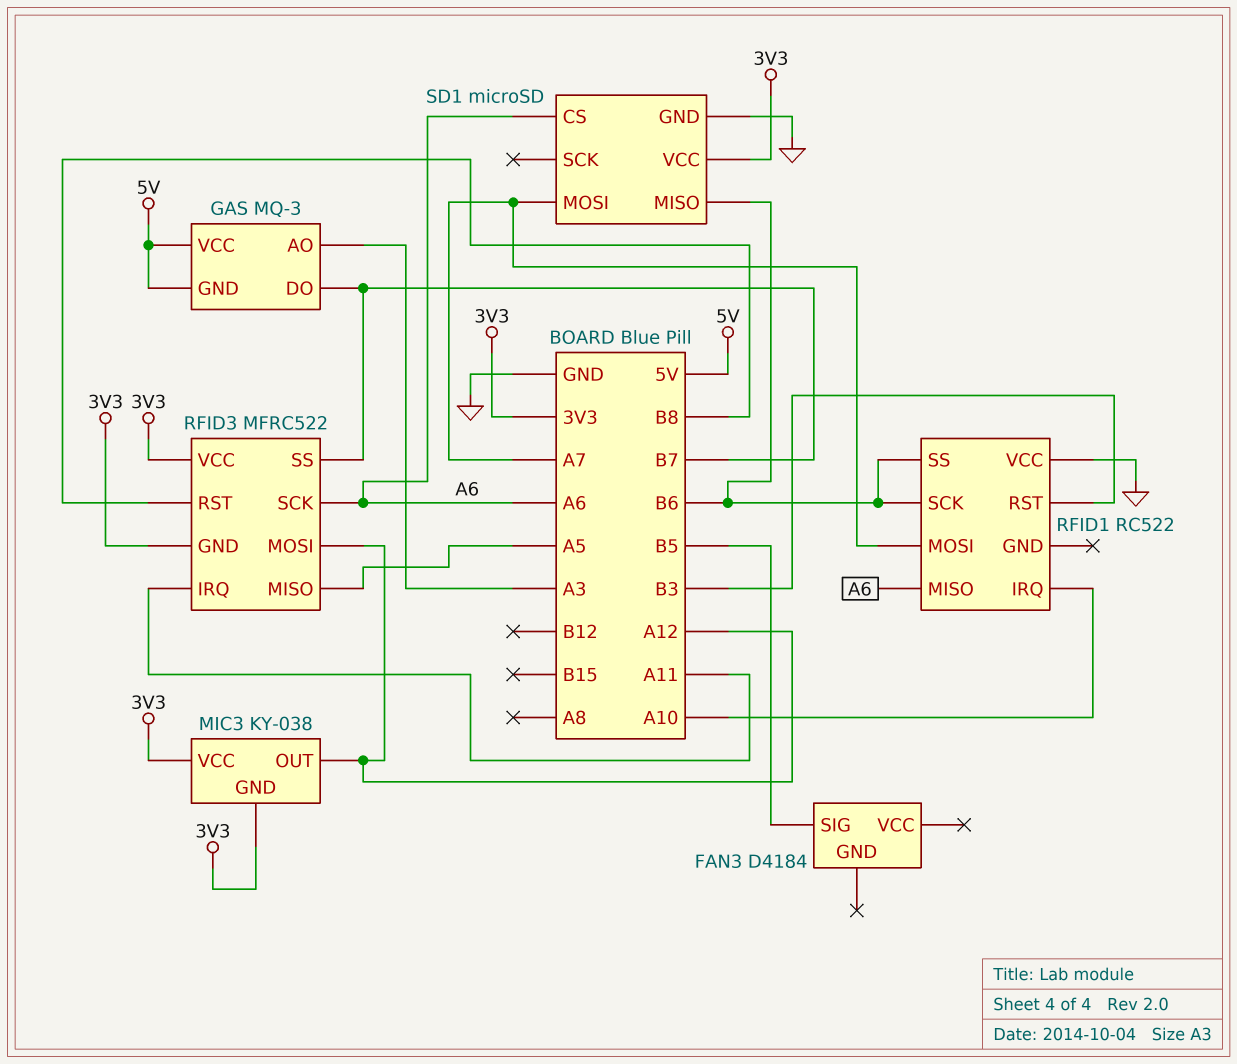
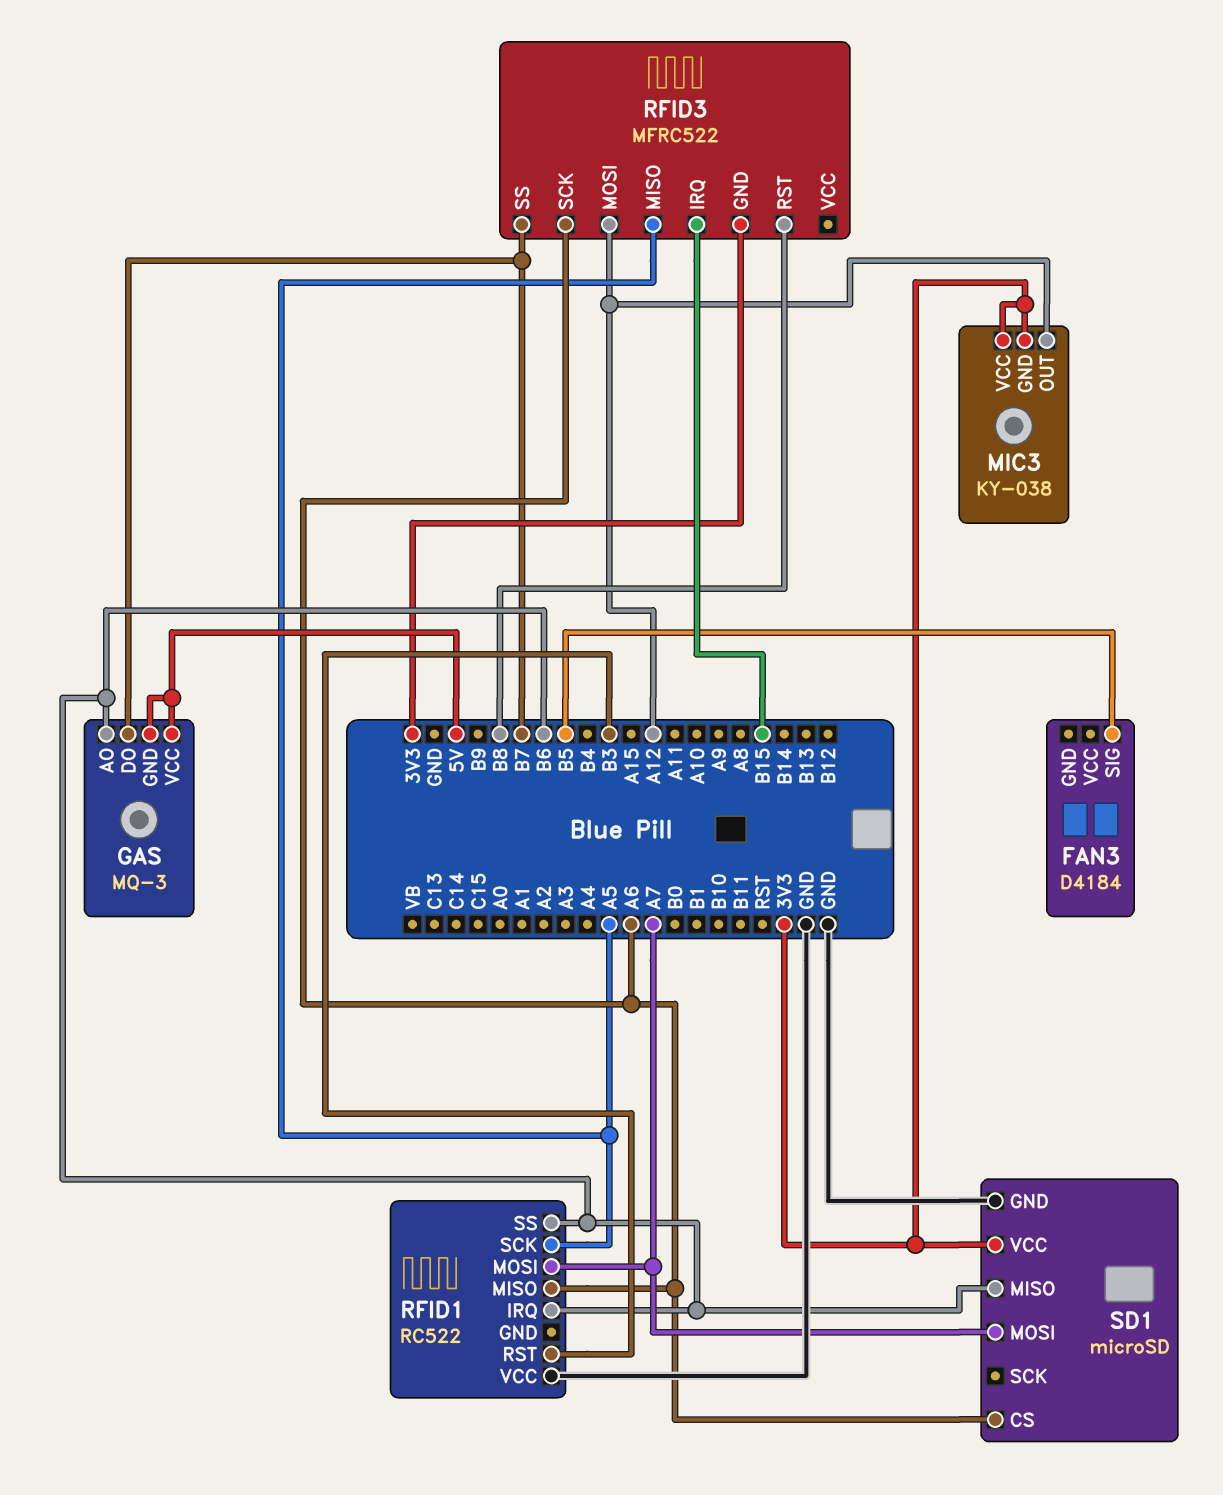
GAS pin AO: A3 -> B6
RFID1 pin IRQ: A10 -> B6
RFID1 pin SCK: B6 -> A5
RFID3 pin IRQ: A11 -> B15
RFID3 pin VCC: 3V3 -> none

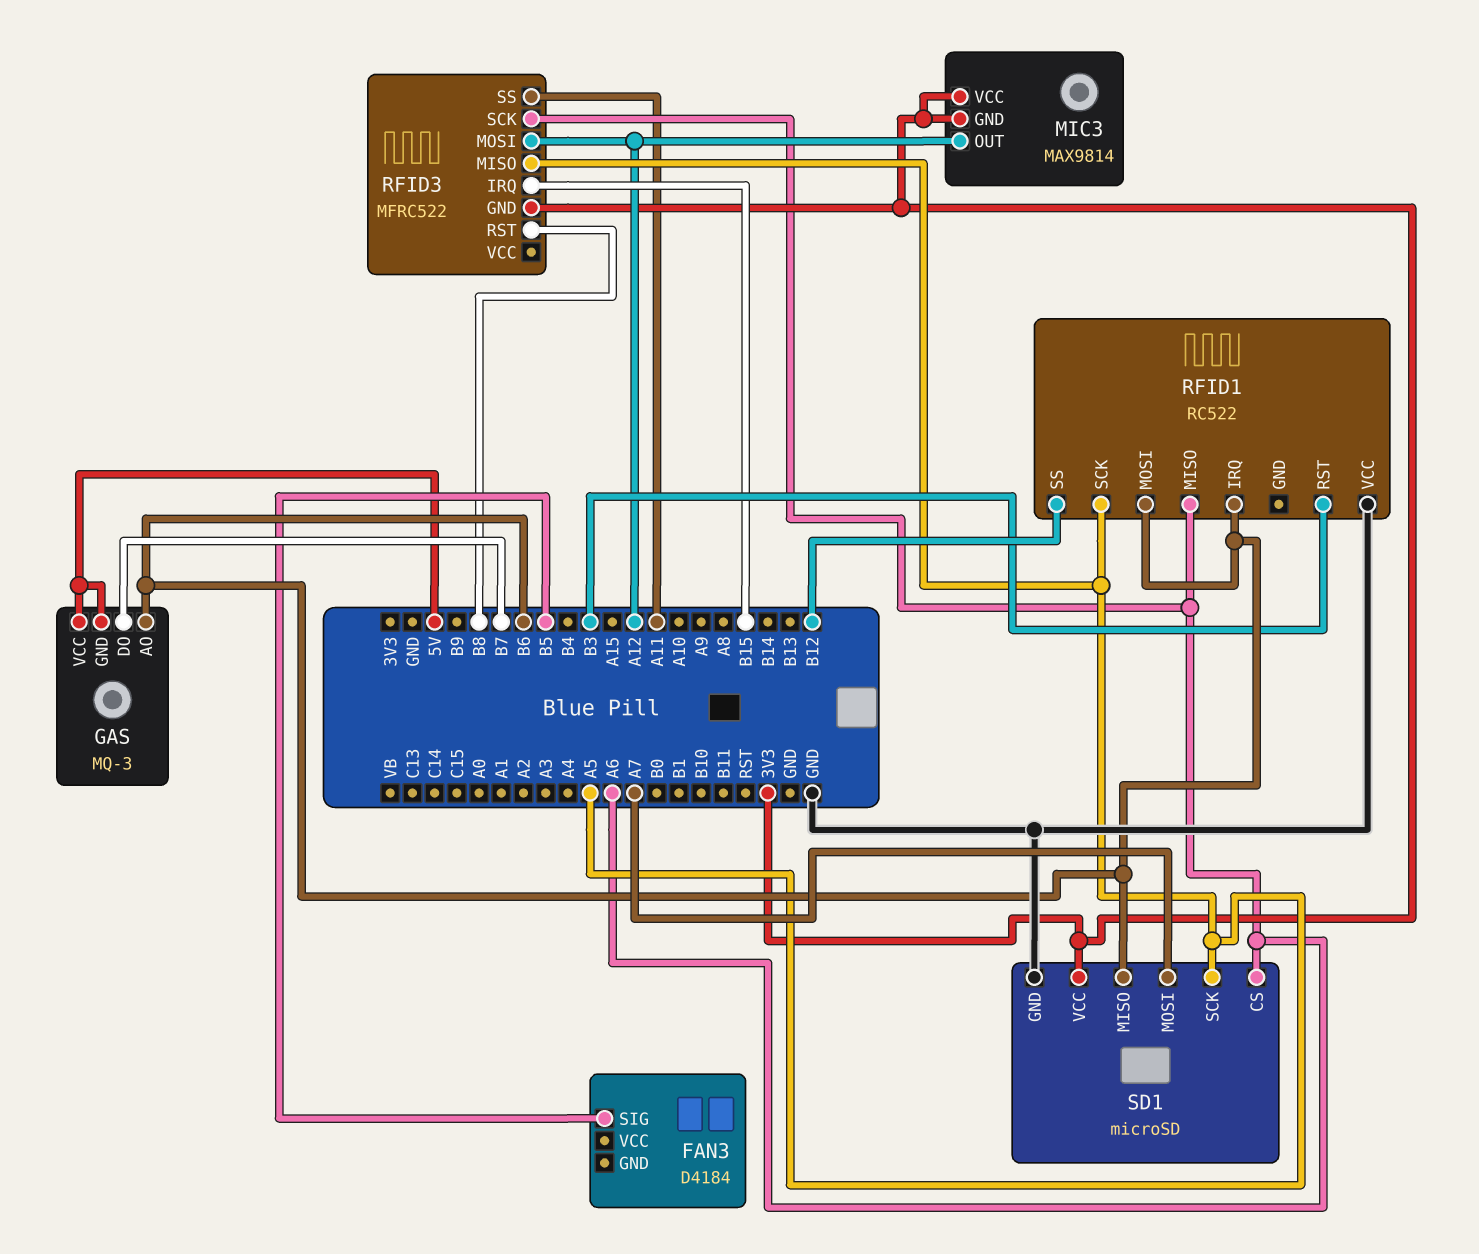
MIC3: KY-038 -> MAX9814
RFID1 pin MOSI: A7 -> B6
RFID1 pin SS: B6 -> B12
RFID3 pin SS: B7 -> A11
SD1 pin SCK: none -> A5

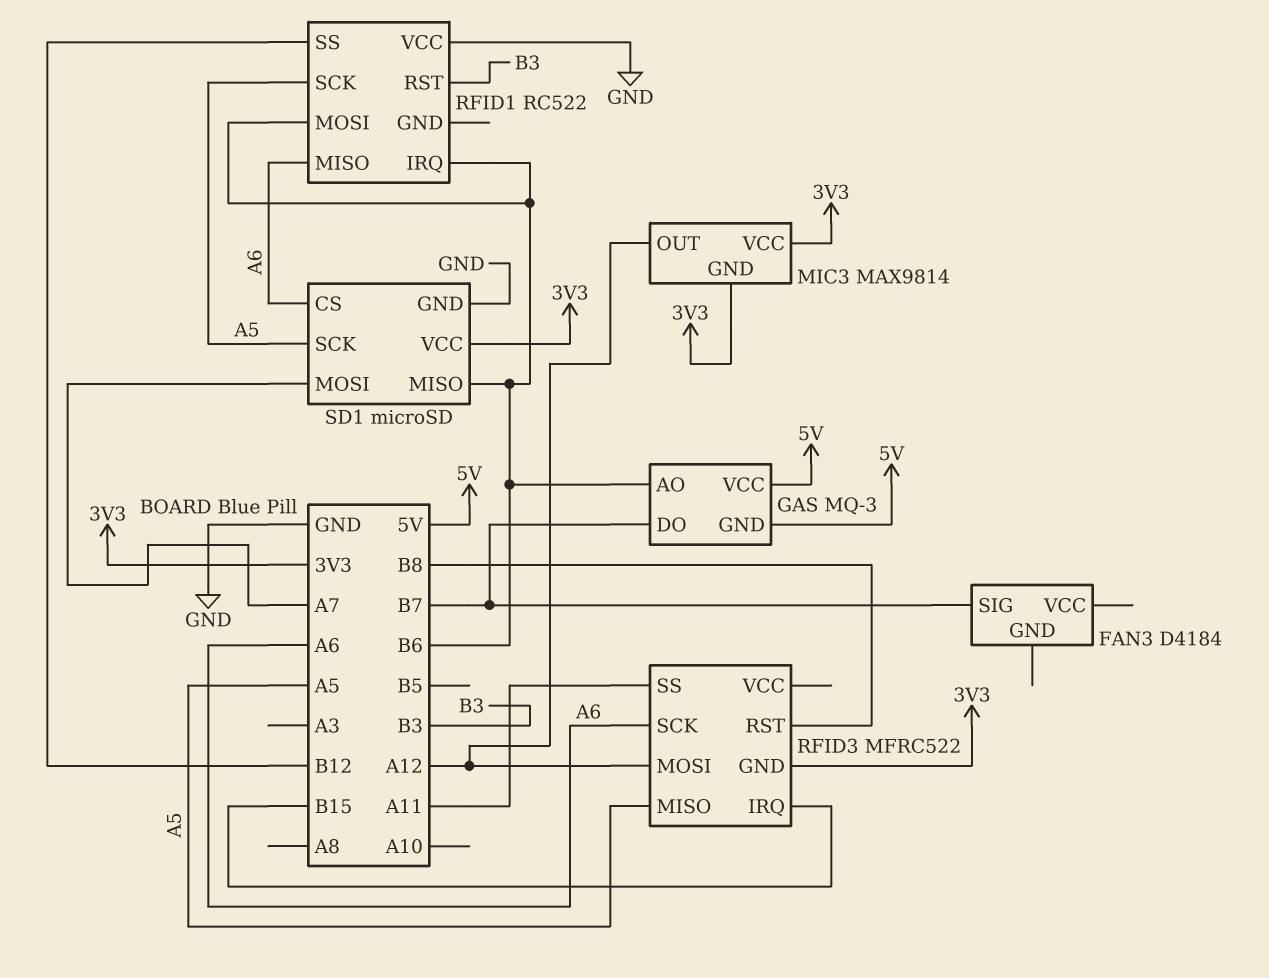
FAN3 pin SIG: B5 -> B7

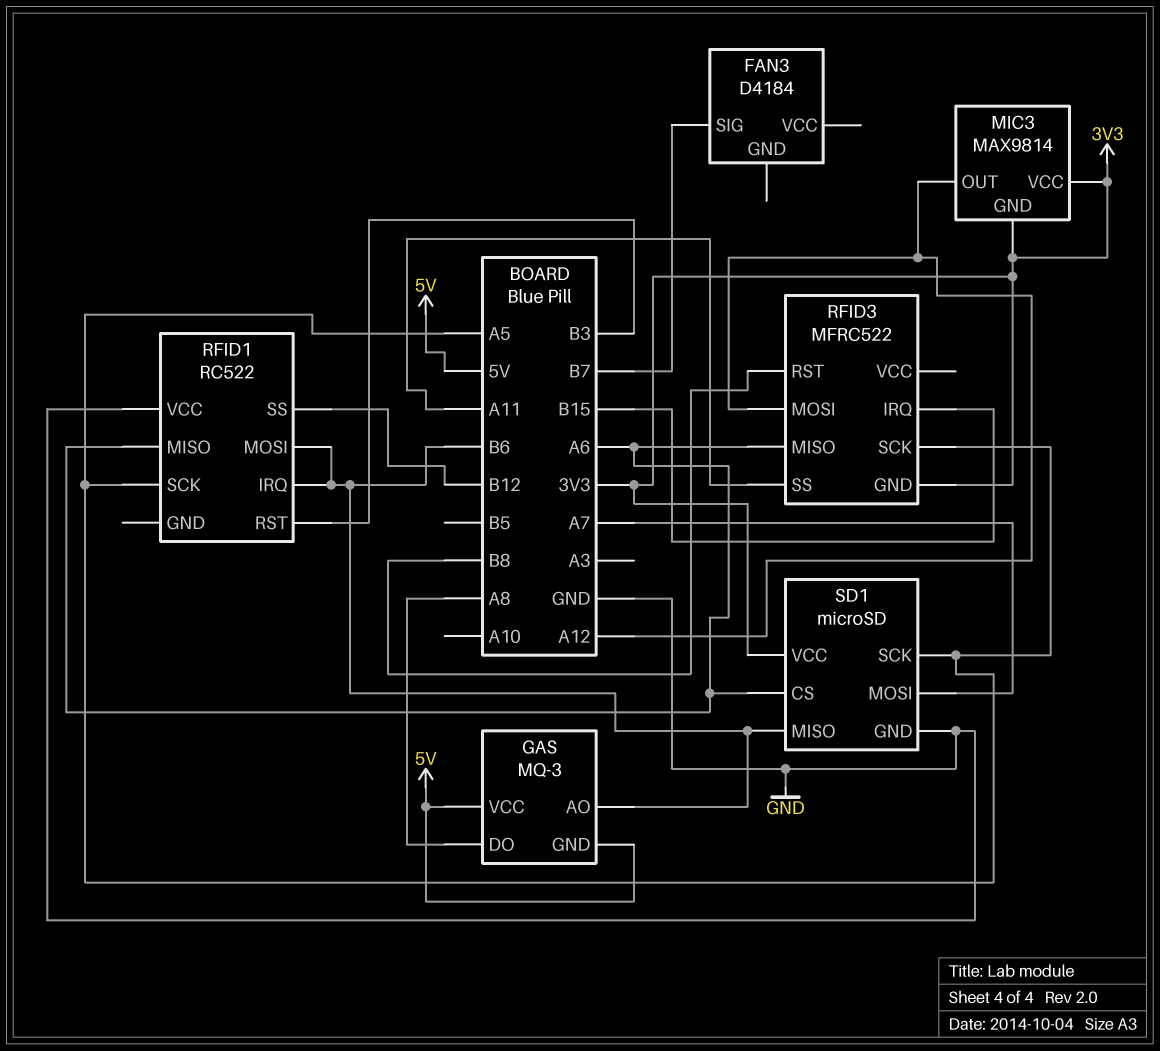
GAS pin DO: B7 -> A8
RFID3 pin MISO: A5 -> A6
RFID3 pin SCK: A6 -> A5

